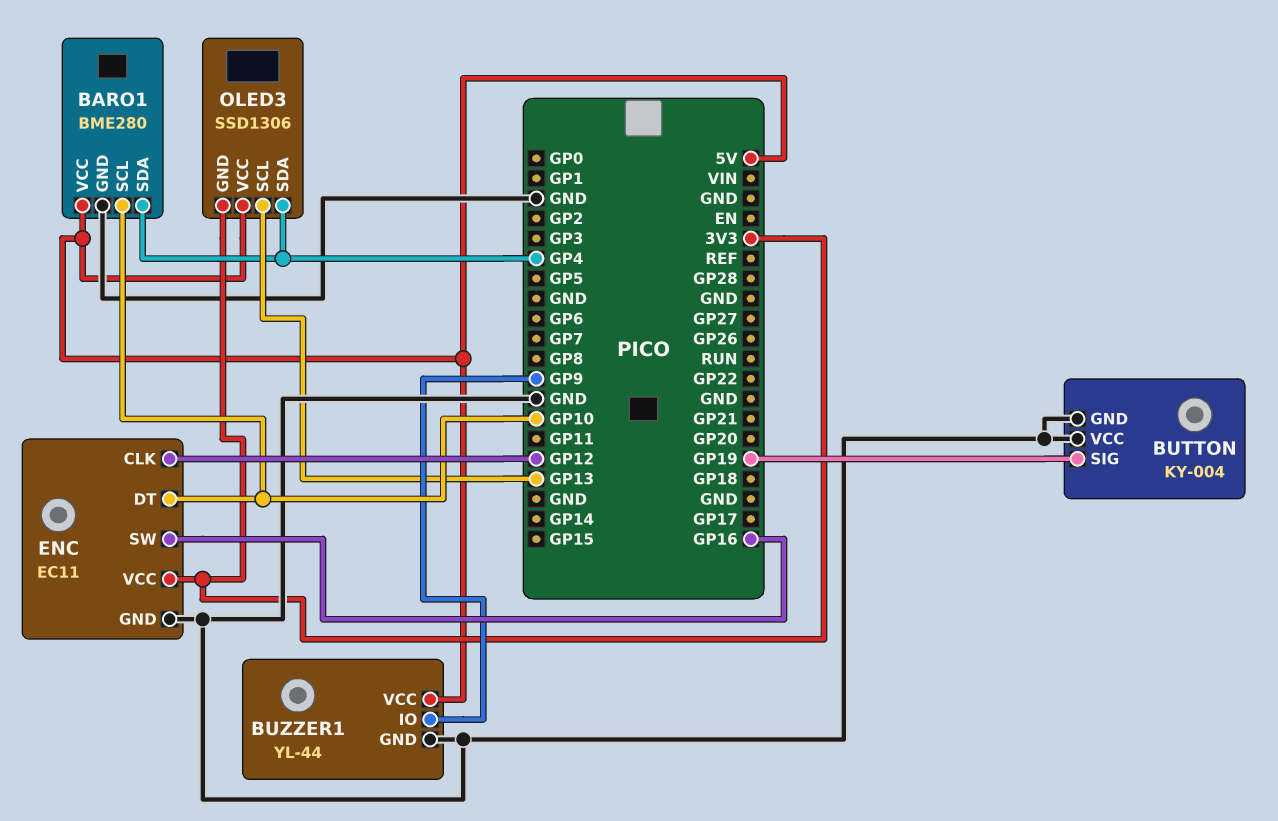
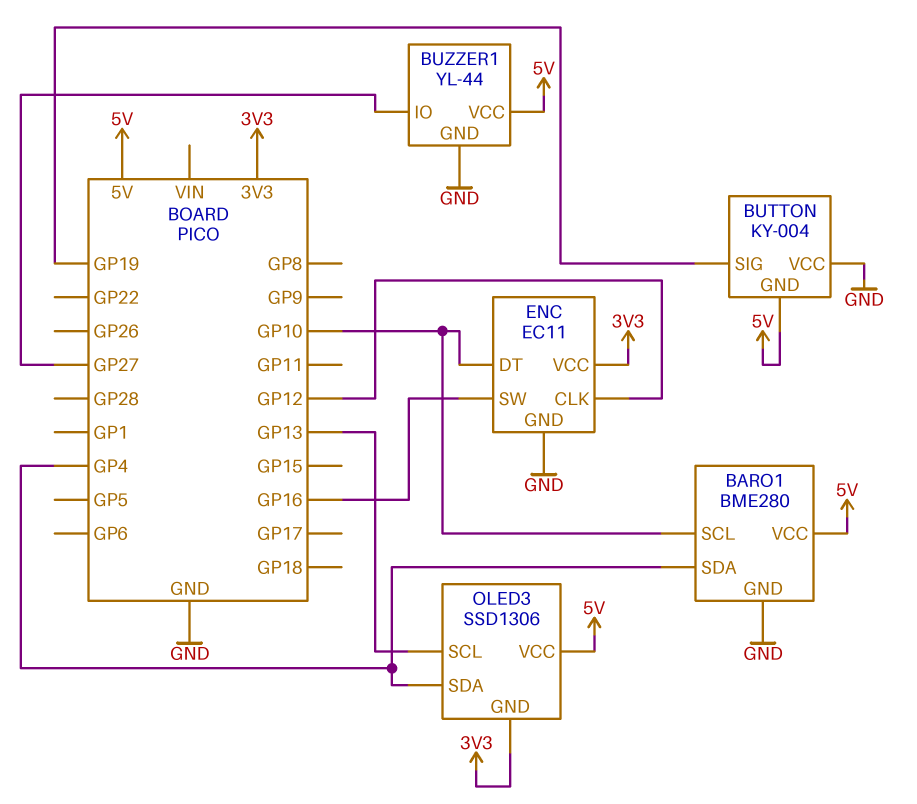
BUTTON pin GND: GND -> 5V
BUZZER1 pin IO: GP9 -> GP27

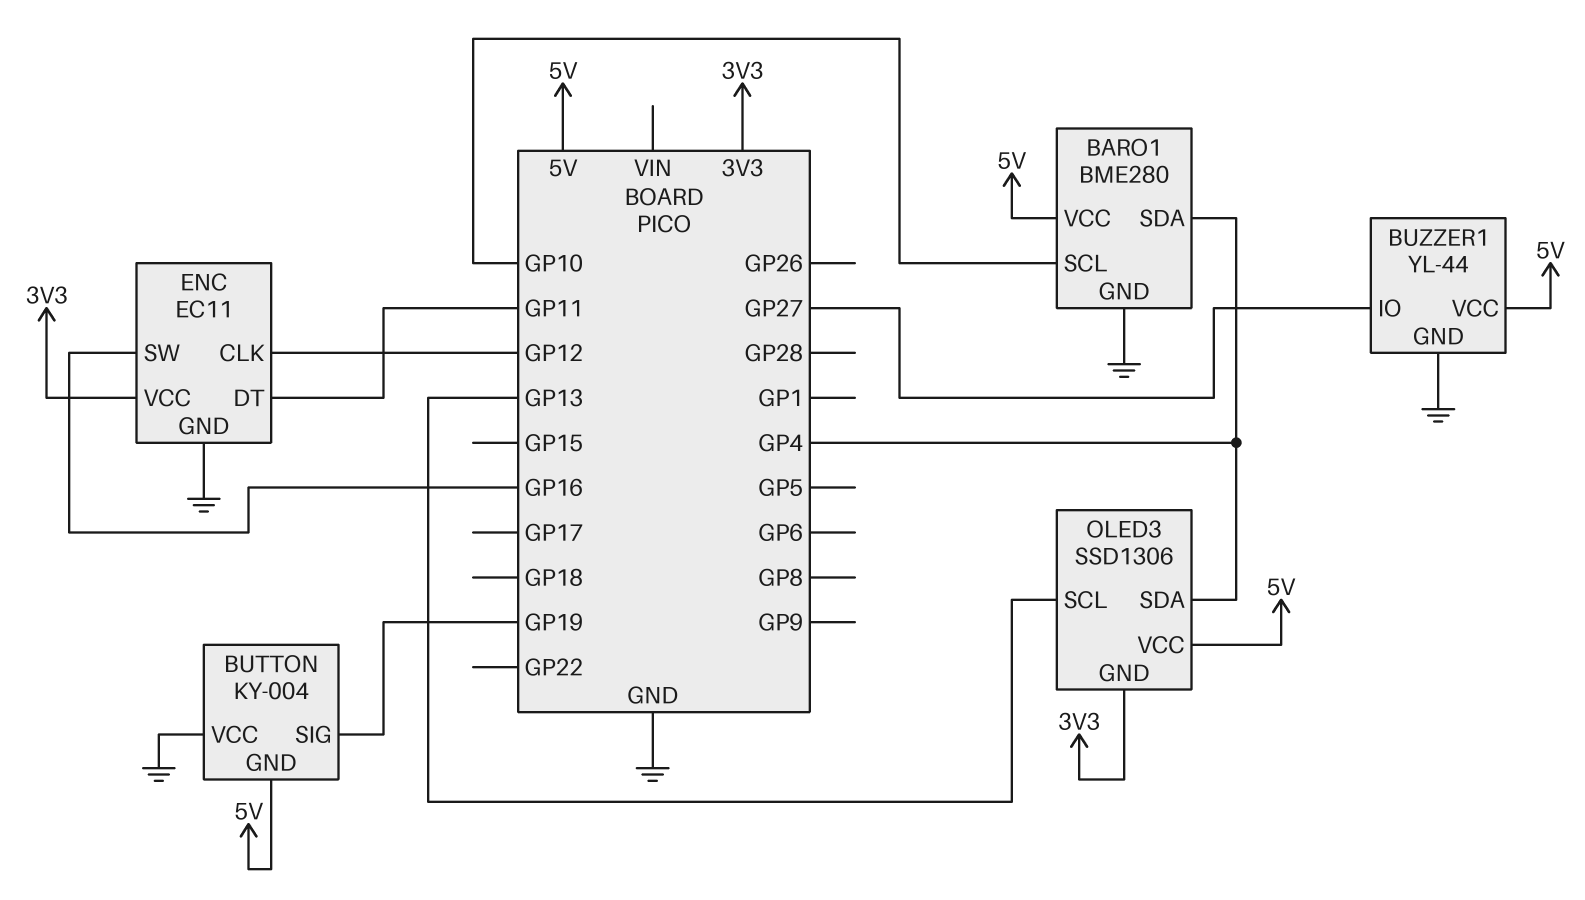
ENC pin DT: GP10 -> GP11

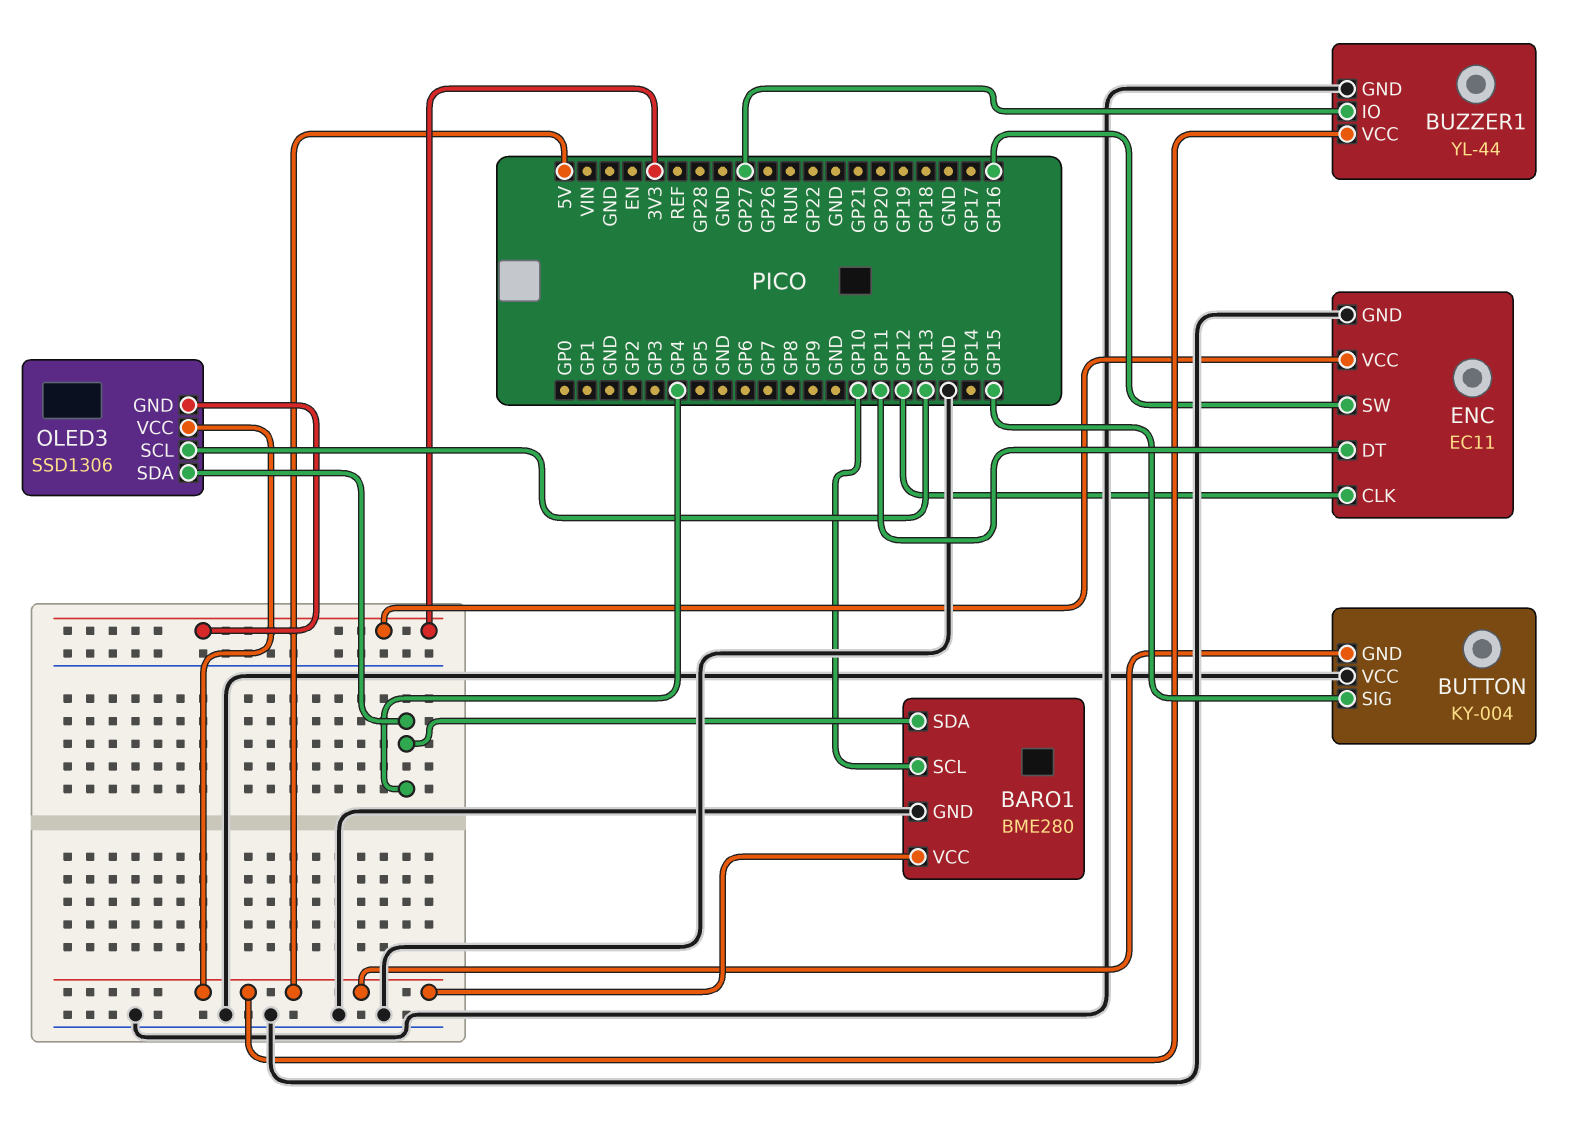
BUTTON pin SIG: GP19 -> GP15

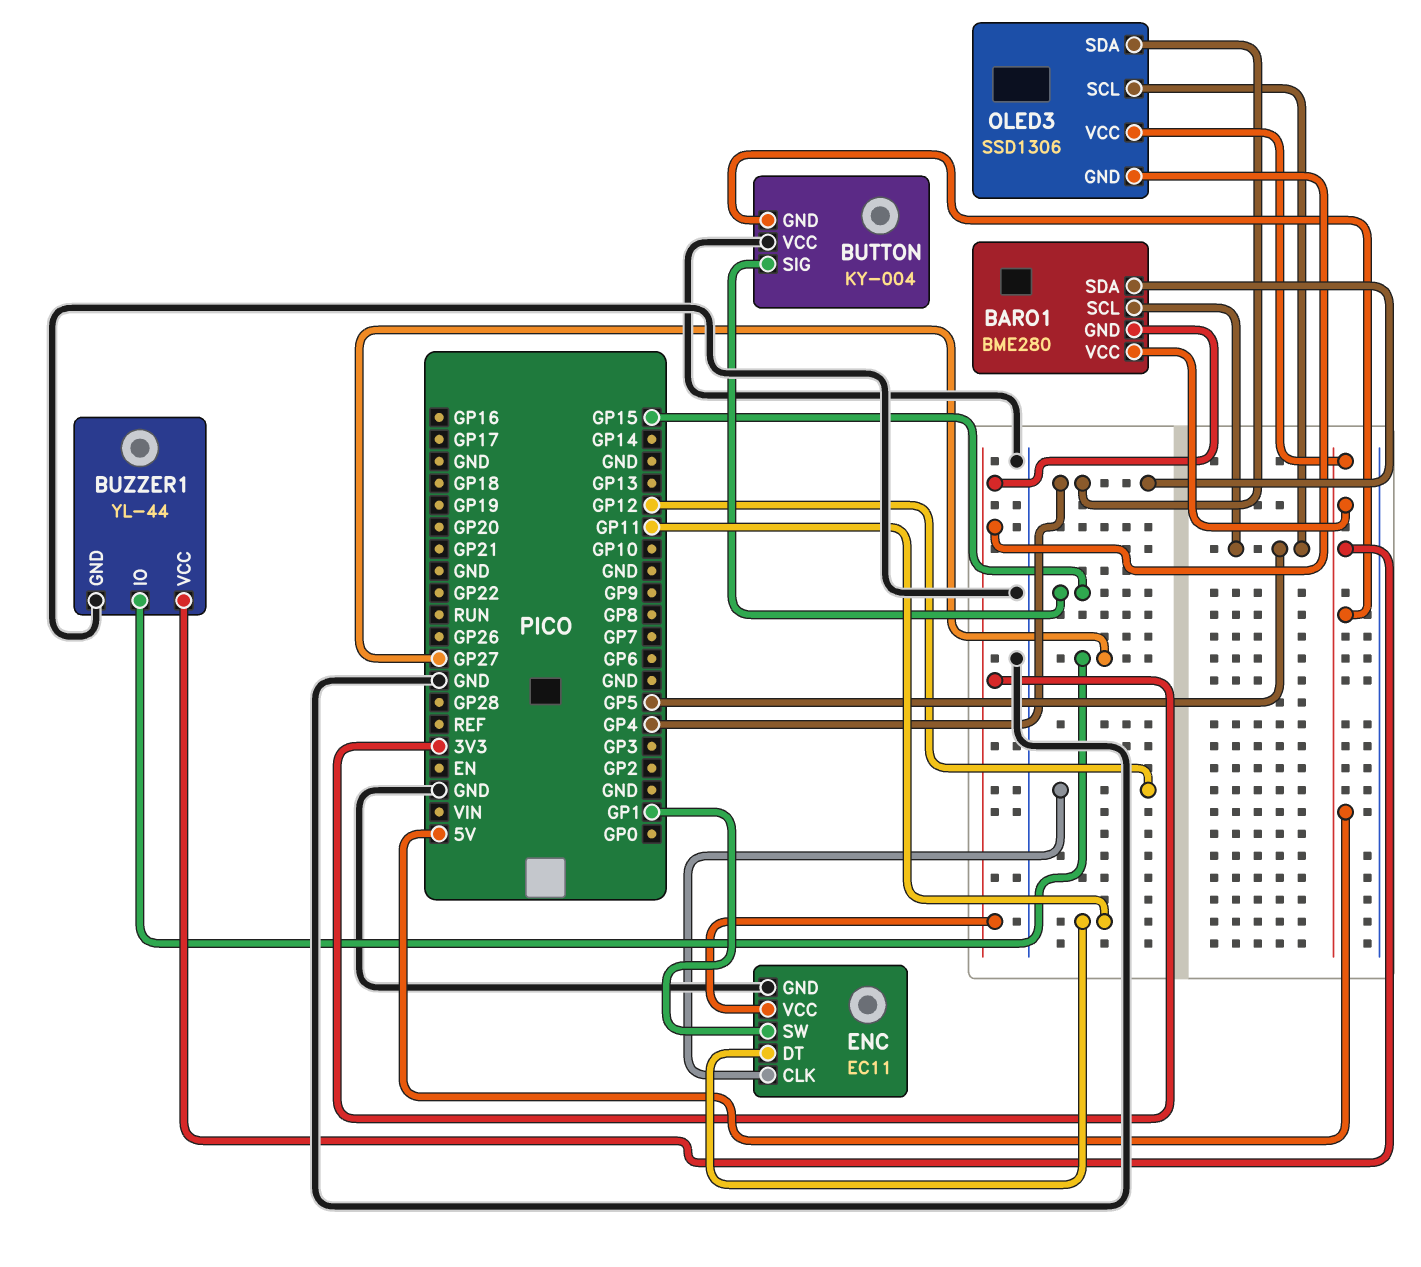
BARO1 pin GND: GND -> 3V3
BARO1 pin SCL: GP10 -> GP5
ENC pin SW: GP16 -> GP1
OLED3 pin SCL: GP13 -> GP5

